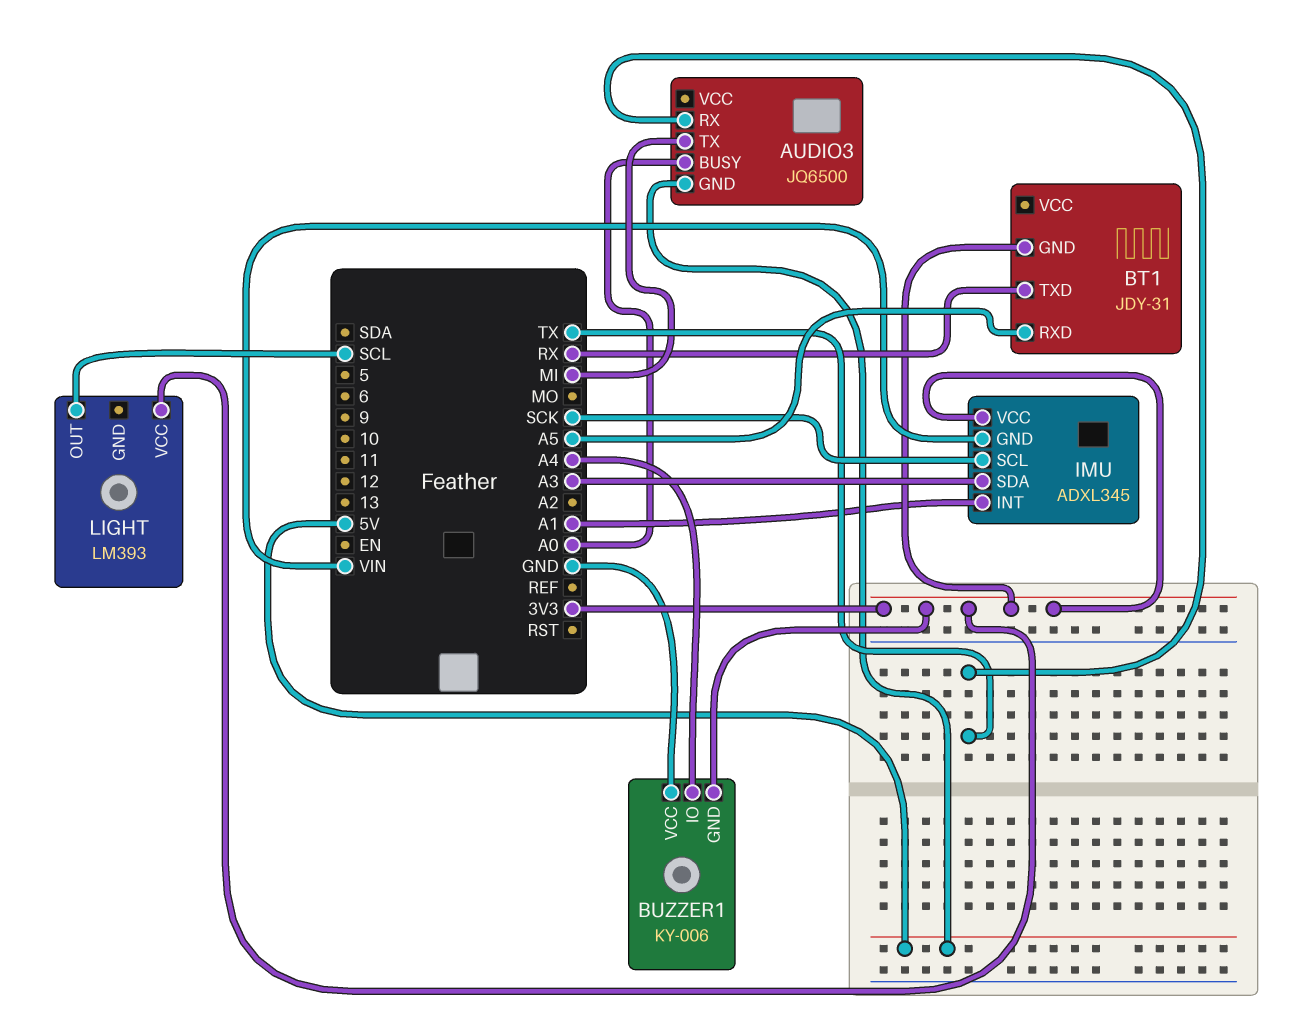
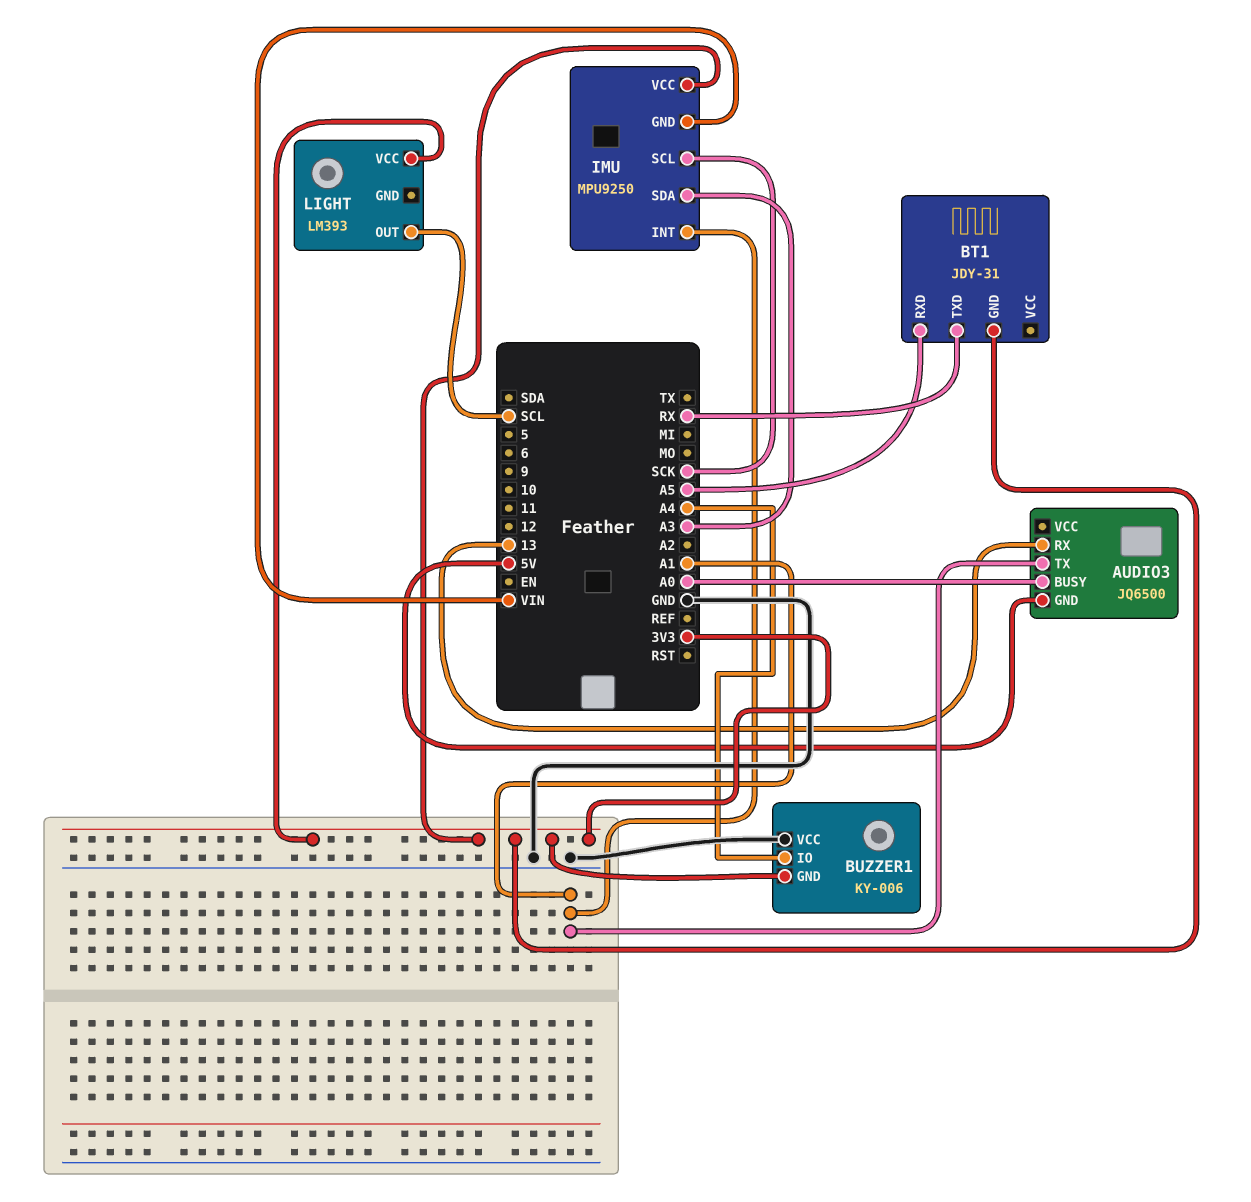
AUDIO3 pin RX: TX -> 13
AUDIO3 pin TX: MI -> A1
IMU: ADXL345 -> MPU9250

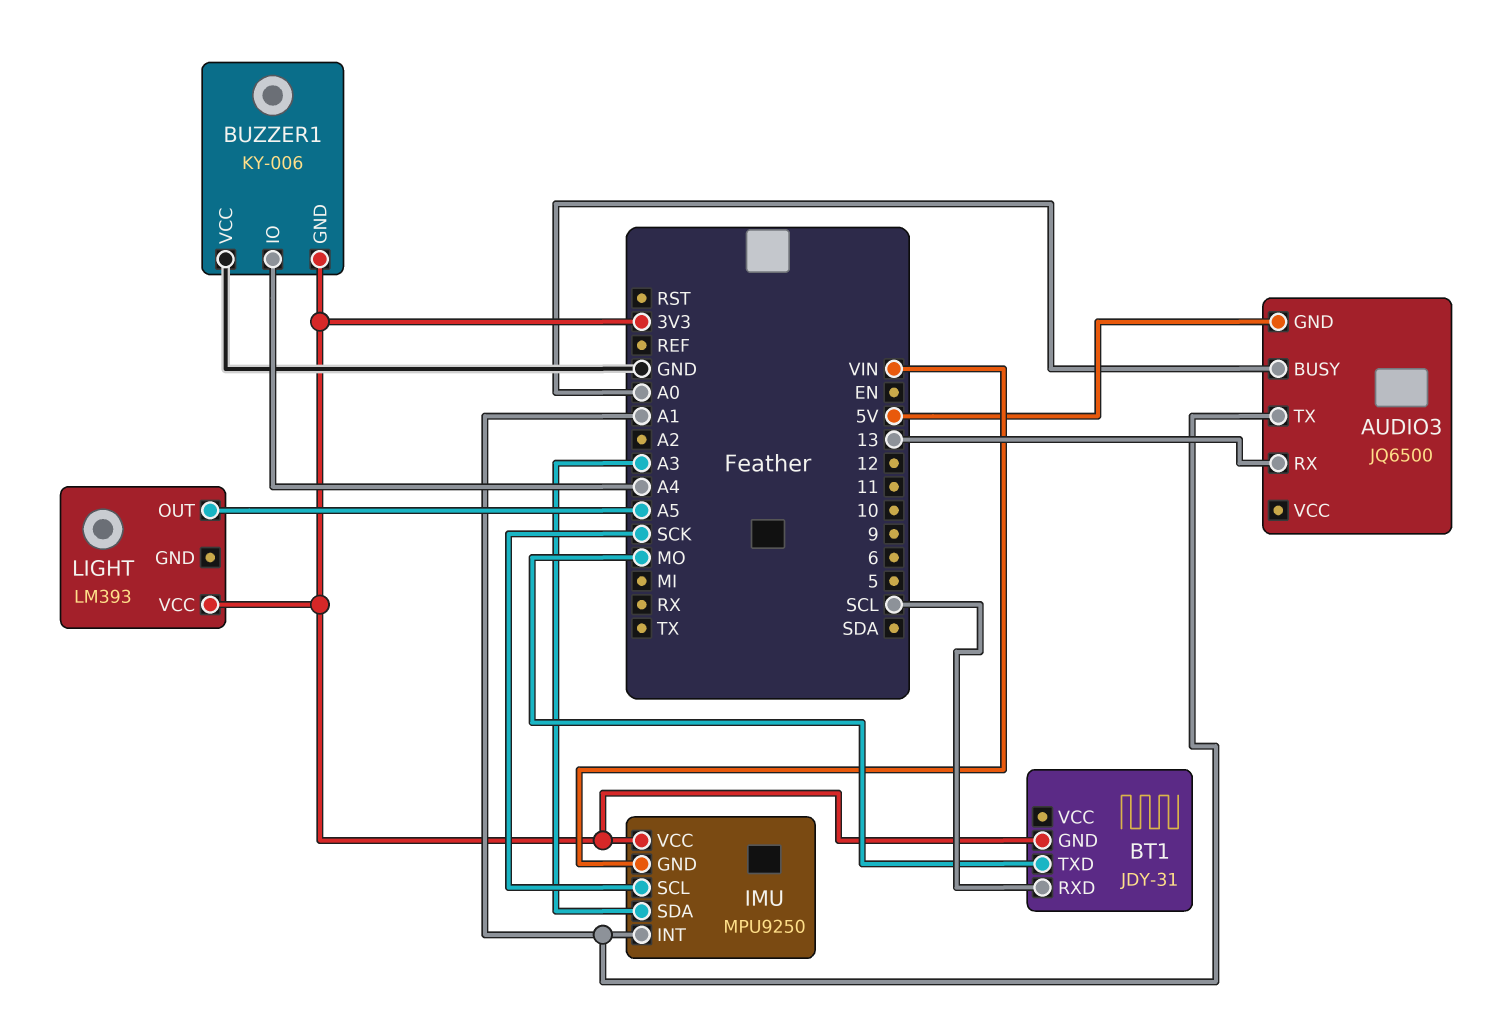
BT1 pin RXD: A5 -> SCL
BT1 pin TXD: RX -> MO
LIGHT pin OUT: SCL -> A5

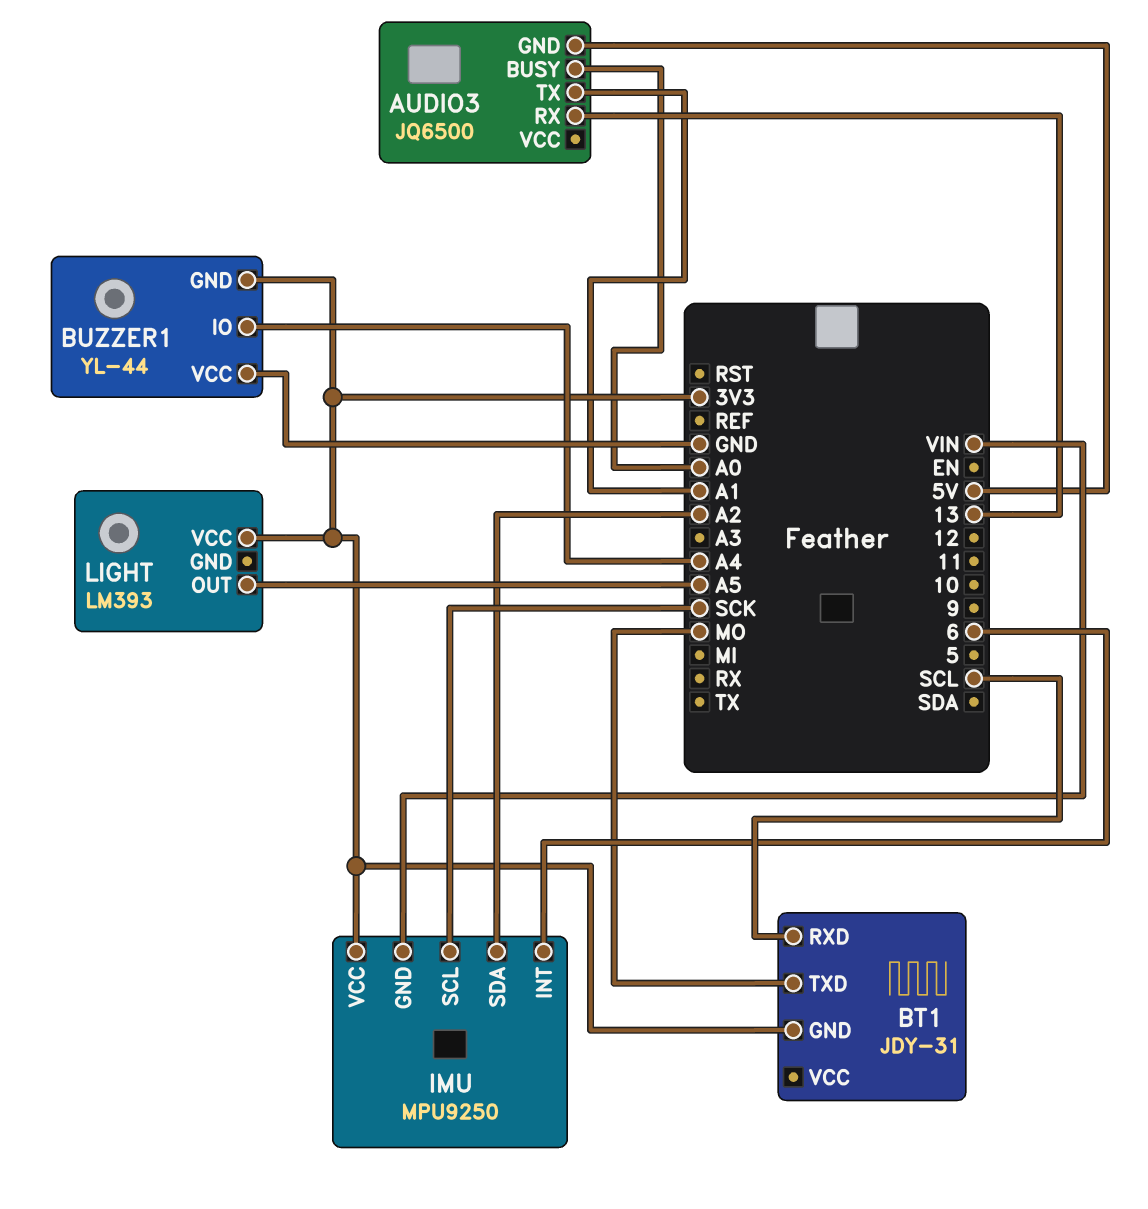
BUZZER1: KY-006 -> YL-44
IMU pin INT: A1 -> 6
IMU pin SDA: A3 -> A2

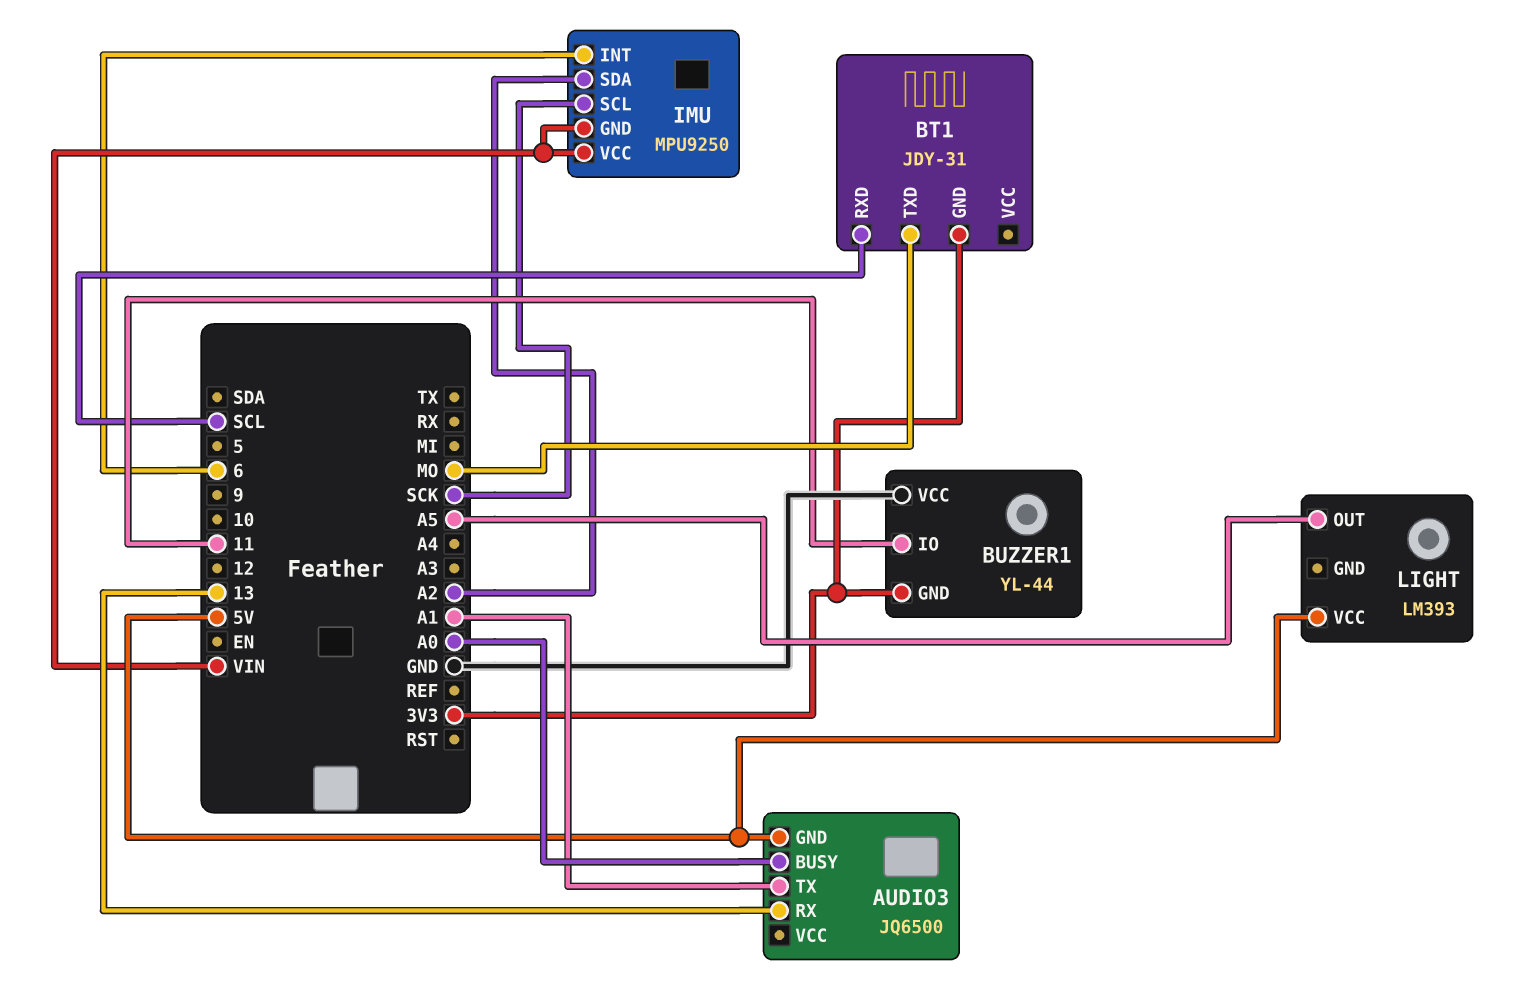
BUZZER1 pin IO: A4 -> 11
IMU pin VCC: 3V3 -> VIN
LIGHT pin VCC: 3V3 -> 5V

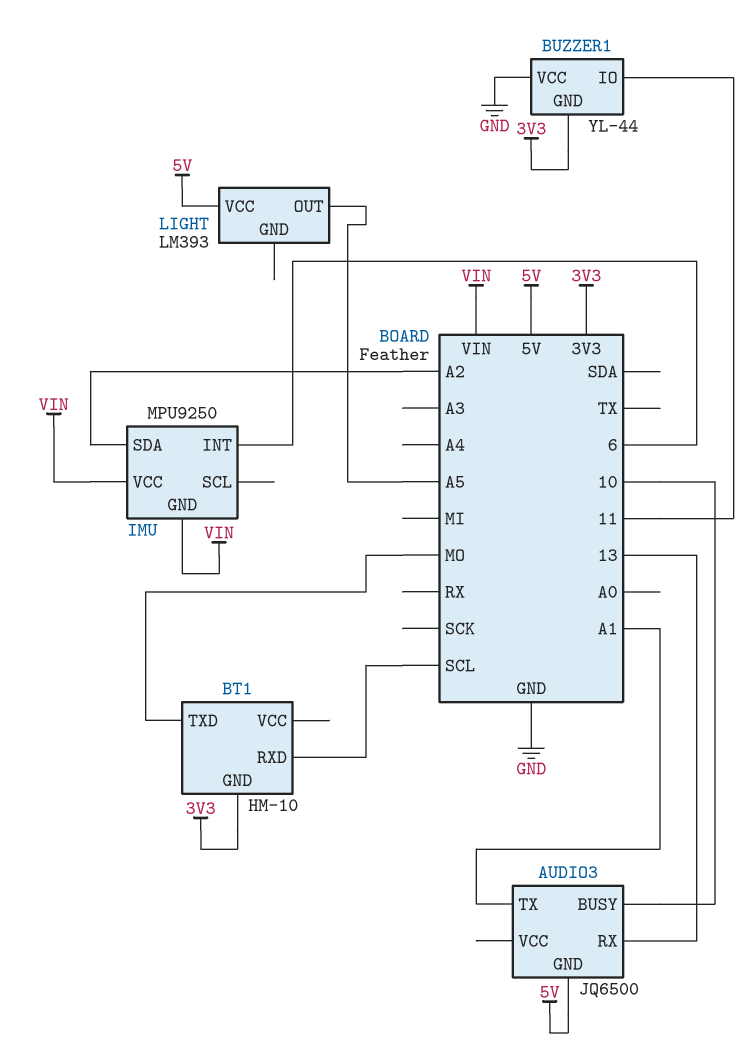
AUDIO3 pin BUSY: A0 -> 10
BT1: JDY-31 -> HM-10
IMU pin SCL: SCK -> none

